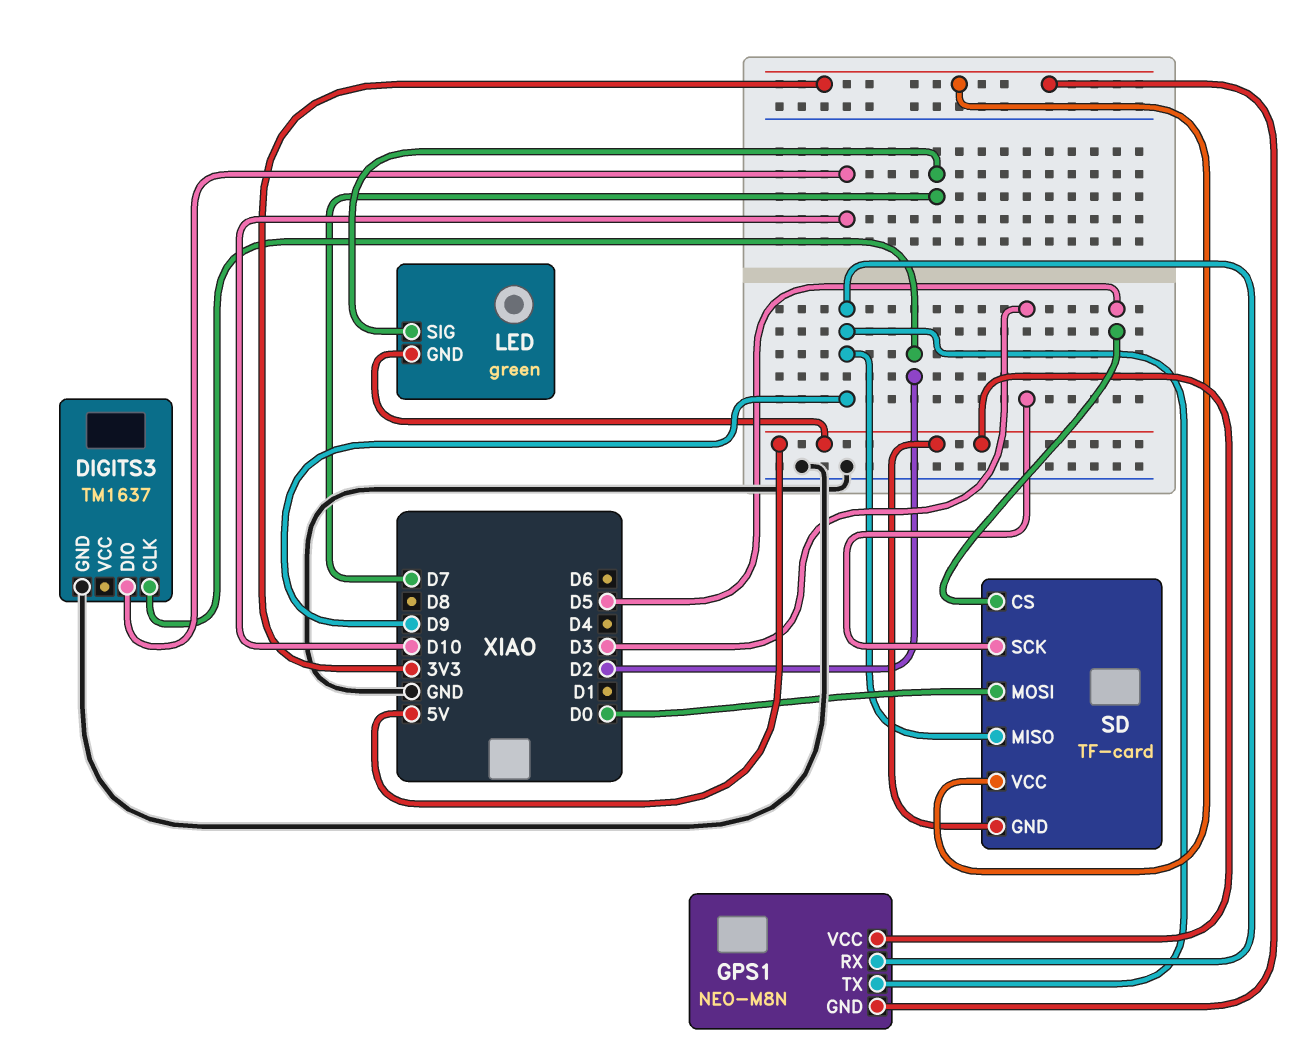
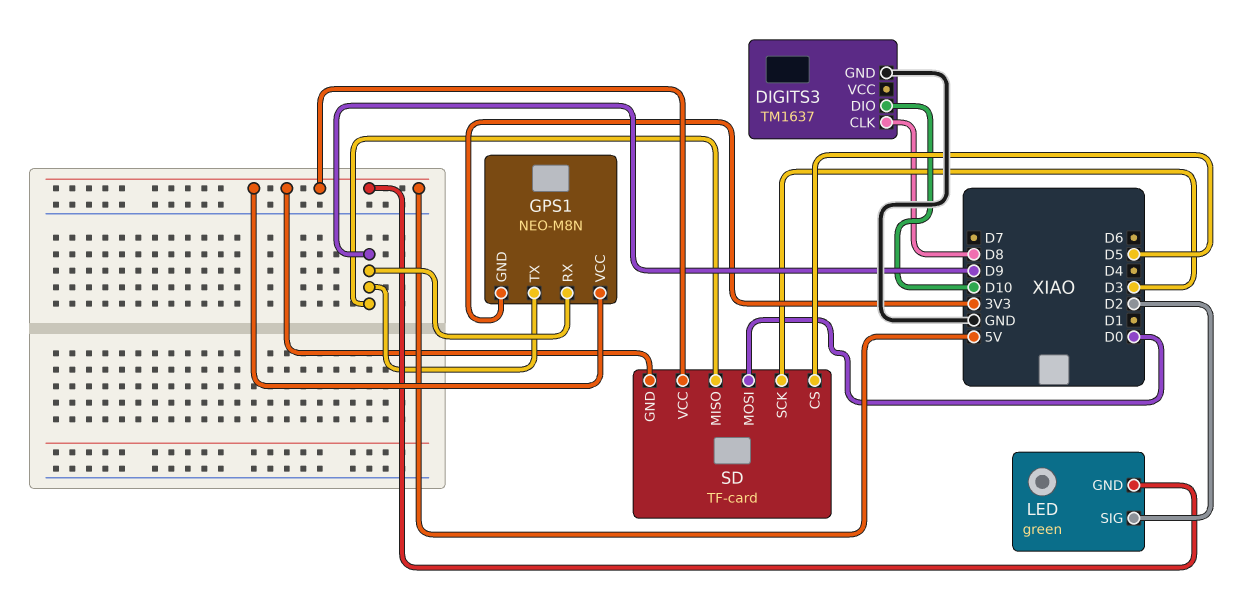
DIGITS3 pin CLK: D2 -> D8
LED pin SIG: D7 -> D2
SD pin VCC: 3V3 -> 5V

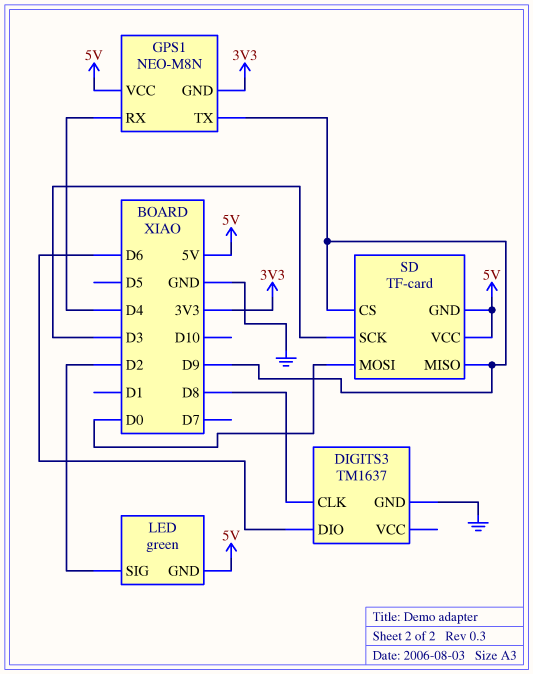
DIGITS3 pin DIO: D10 -> D6
GPS1 pin RX: D9 -> D4
SD pin CS: D5 -> D9

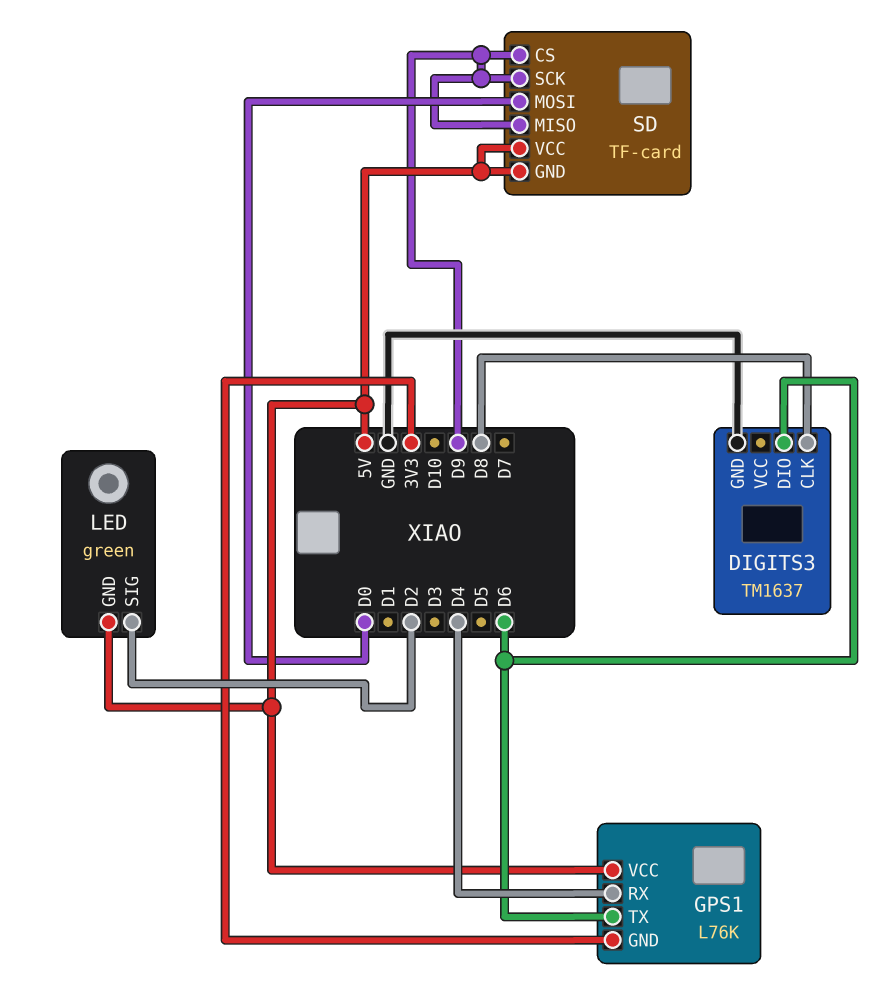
GPS1: NEO-M8N -> L76K
GPS1 pin TX: D9 -> D6
SD pin SCK: D3 -> D9

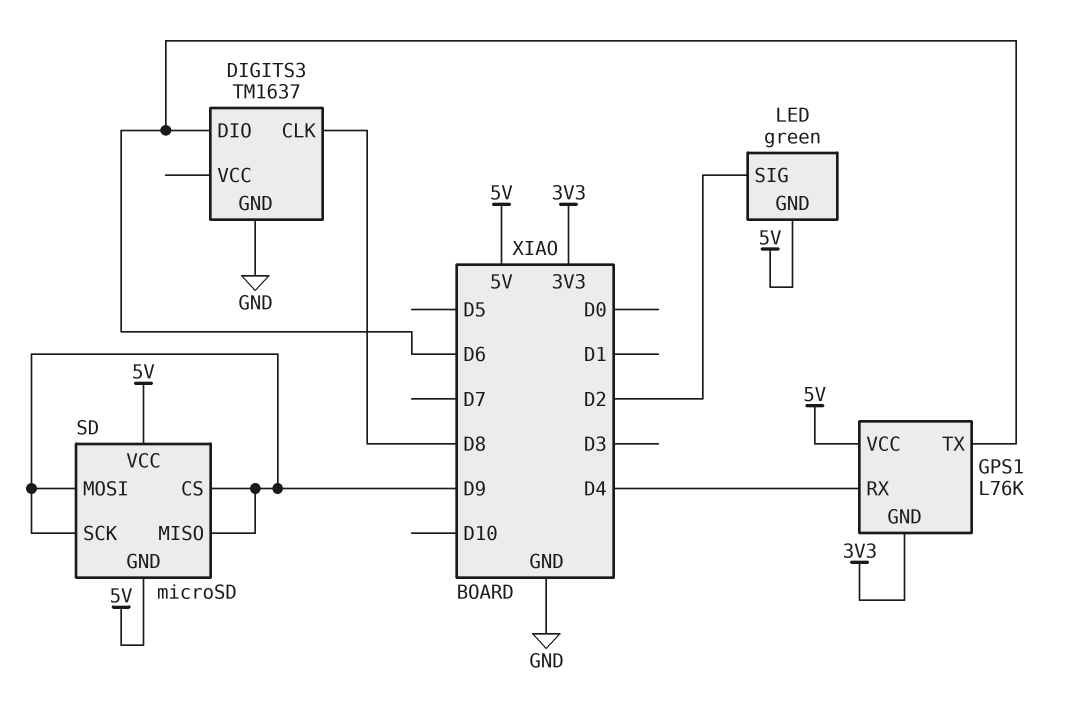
SD: TF-card -> microSD
SD pin MOSI: D0 -> D9

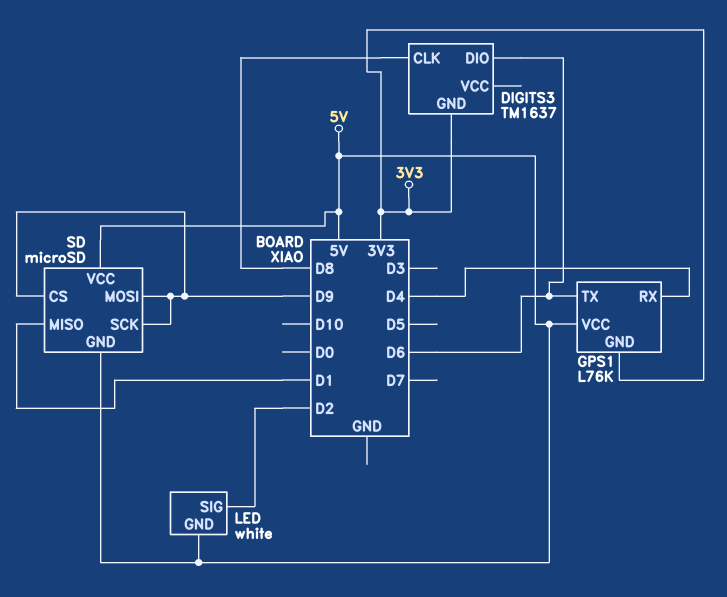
DIGITS3 pin GND: GND -> 3V3
LED: green -> white
SD pin MISO: D9 -> D1

